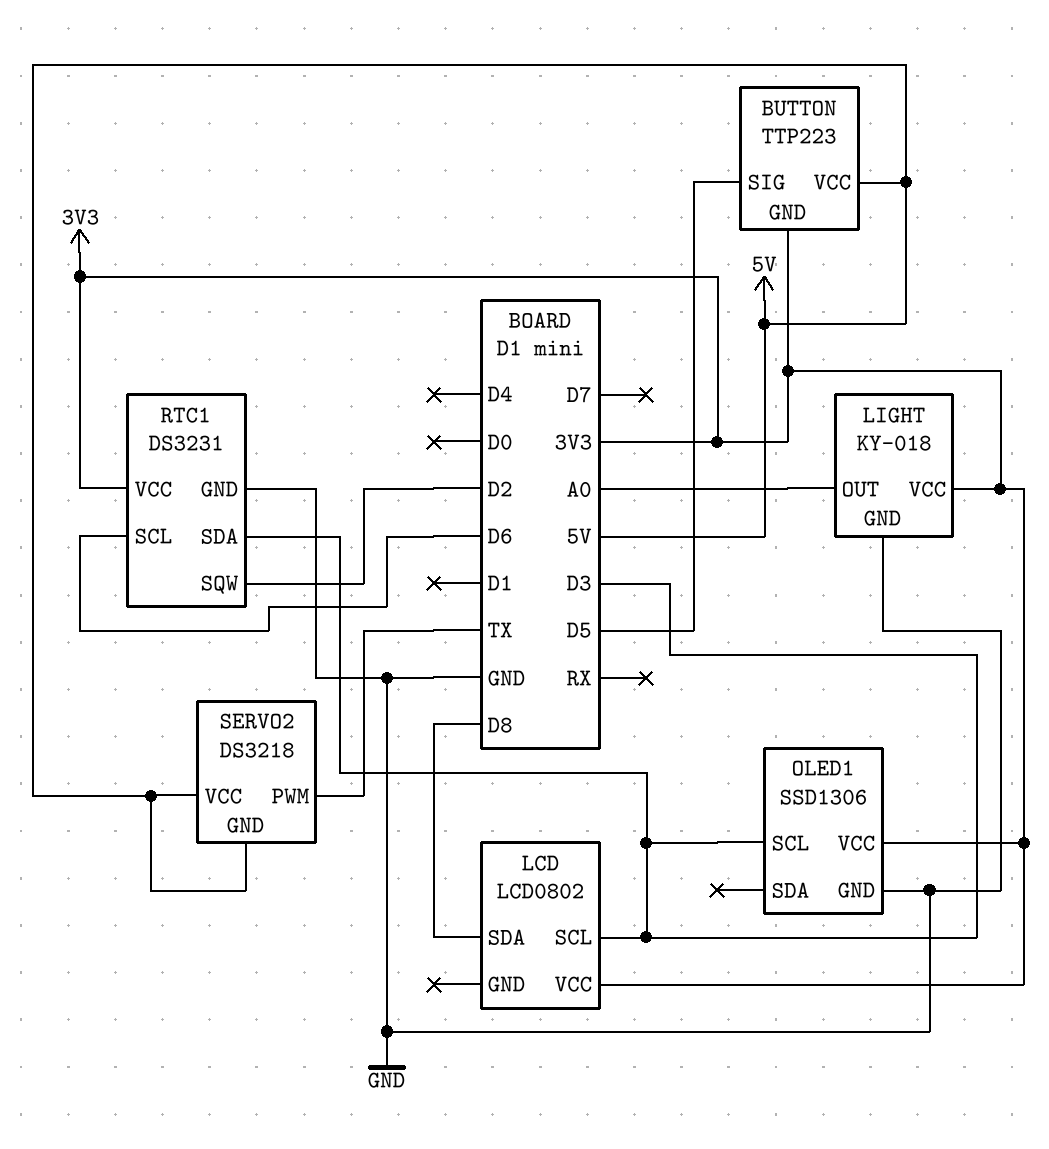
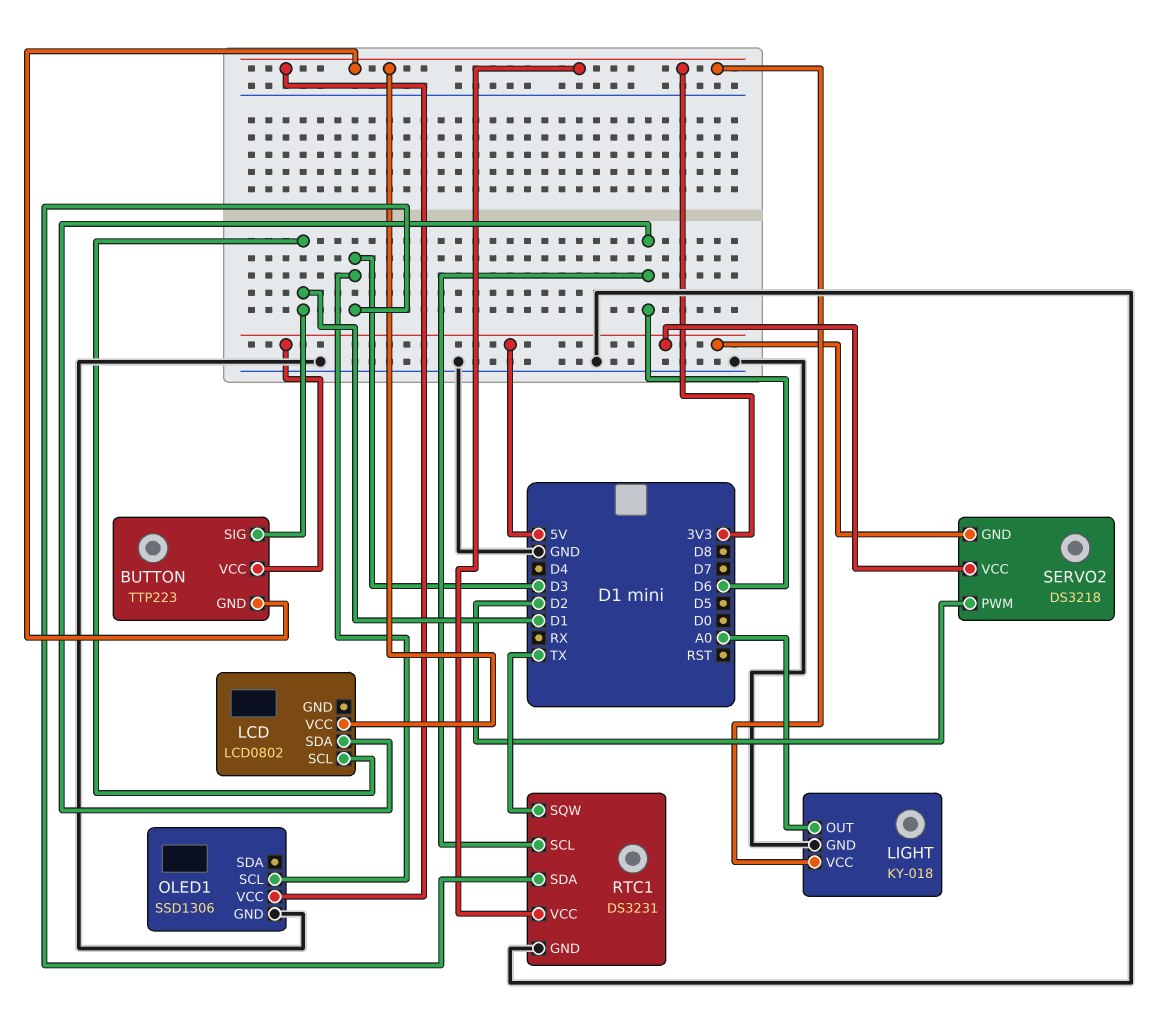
BUTTON pin SIG: D5 -> D1
LCD pin SCL: D3 -> D1
LCD pin SDA: D8 -> D6
RTC1 pin SQW: D2 -> TX
SERVO2 pin PWM: TX -> D2

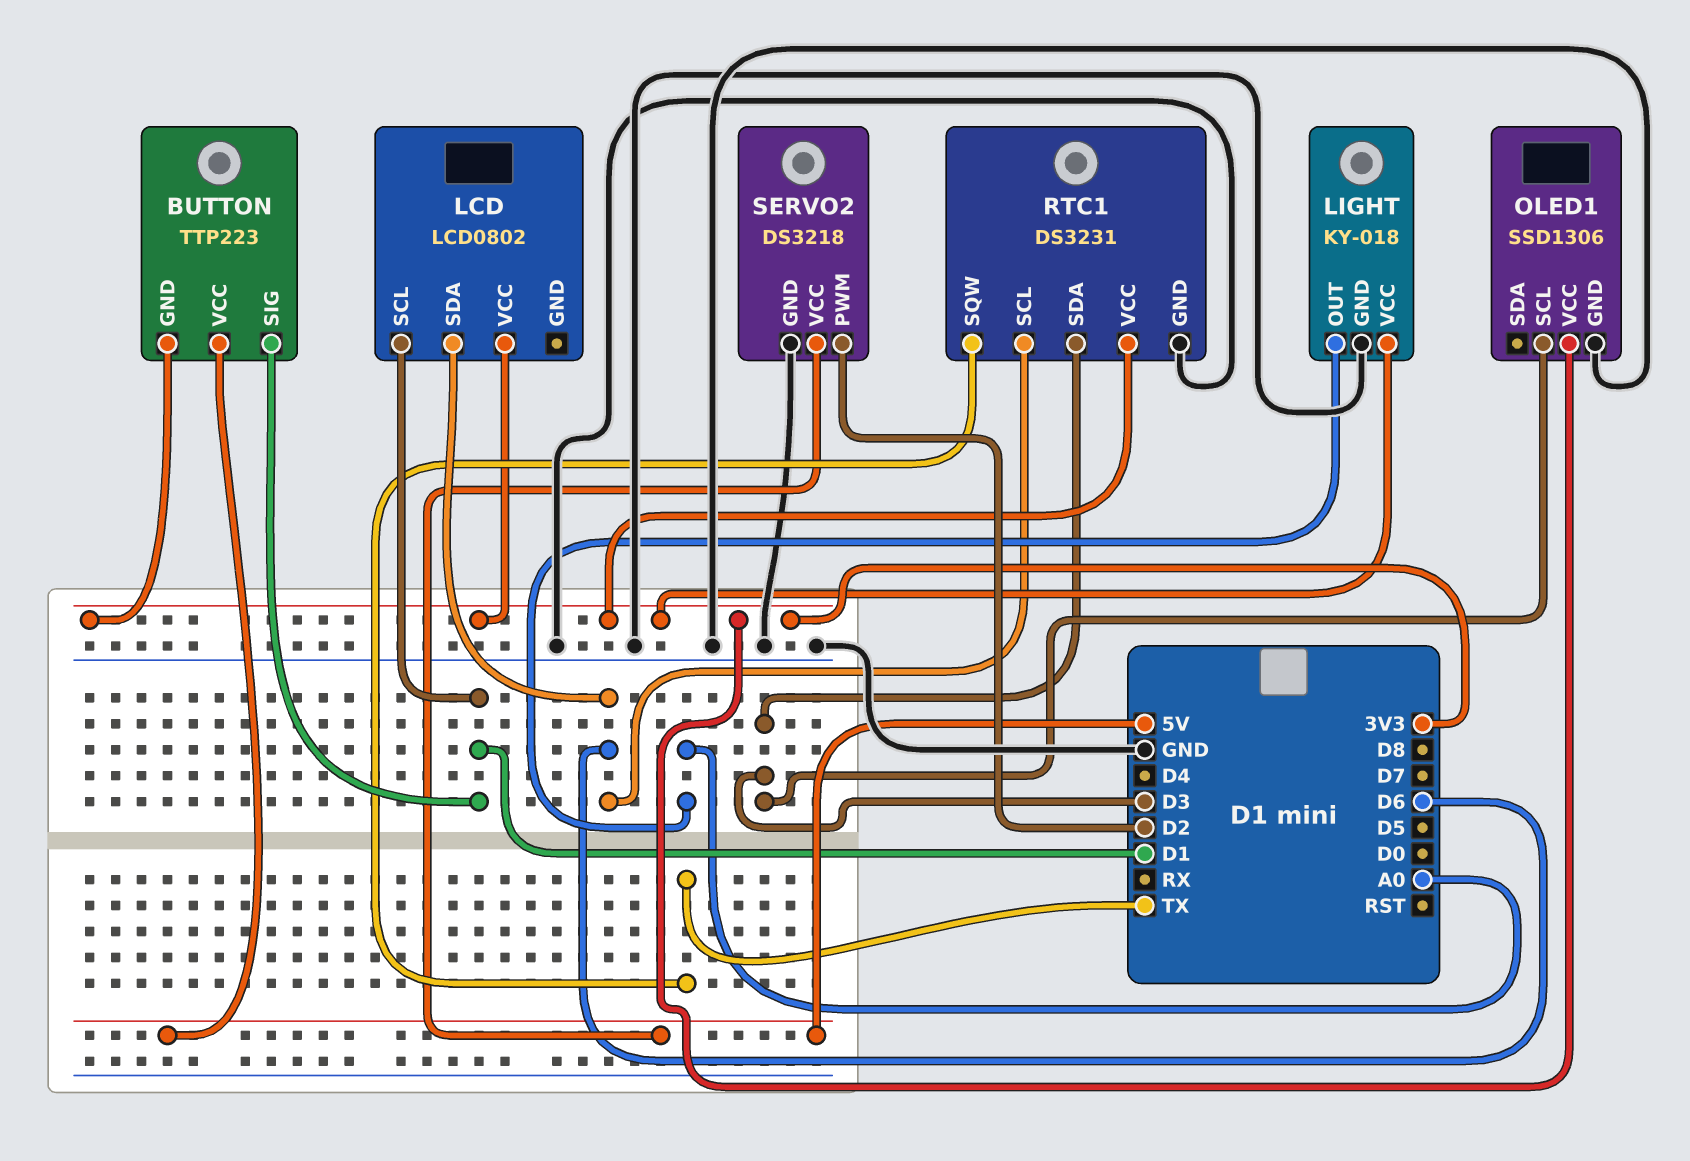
SERVO2 pin GND: 5V -> GND

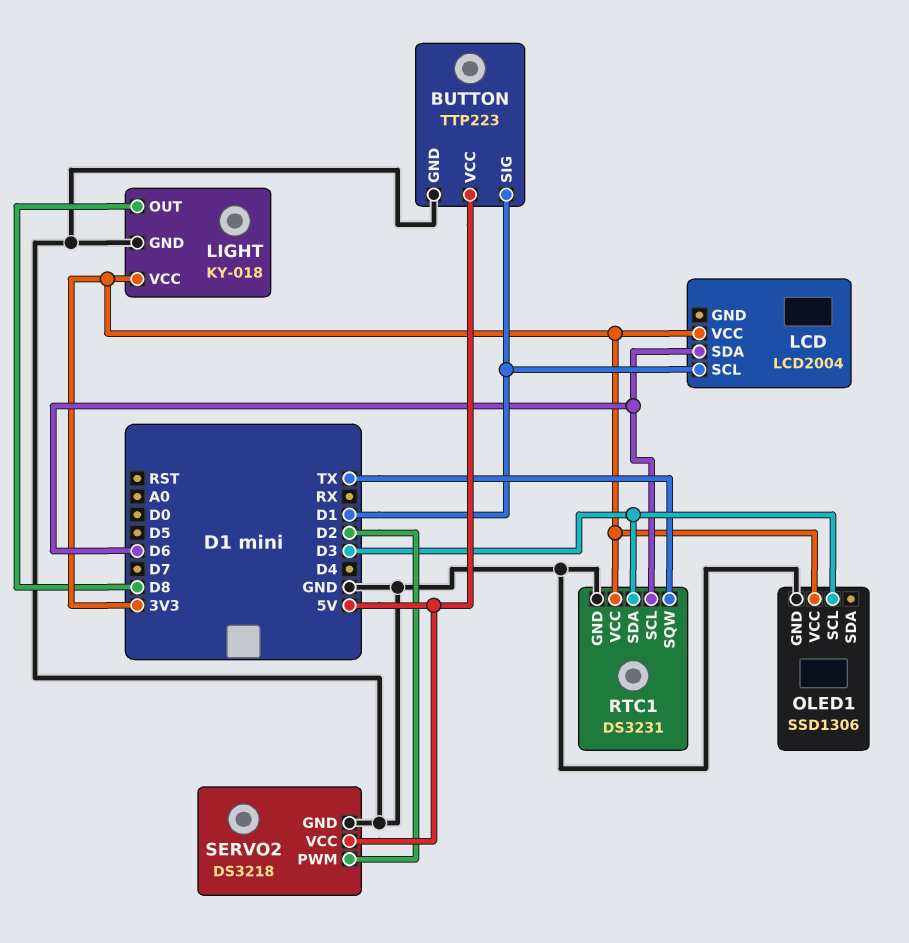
BUTTON pin GND: 3V3 -> GND
LCD: LCD0802 -> LCD2004
LIGHT pin OUT: A0 -> D8

